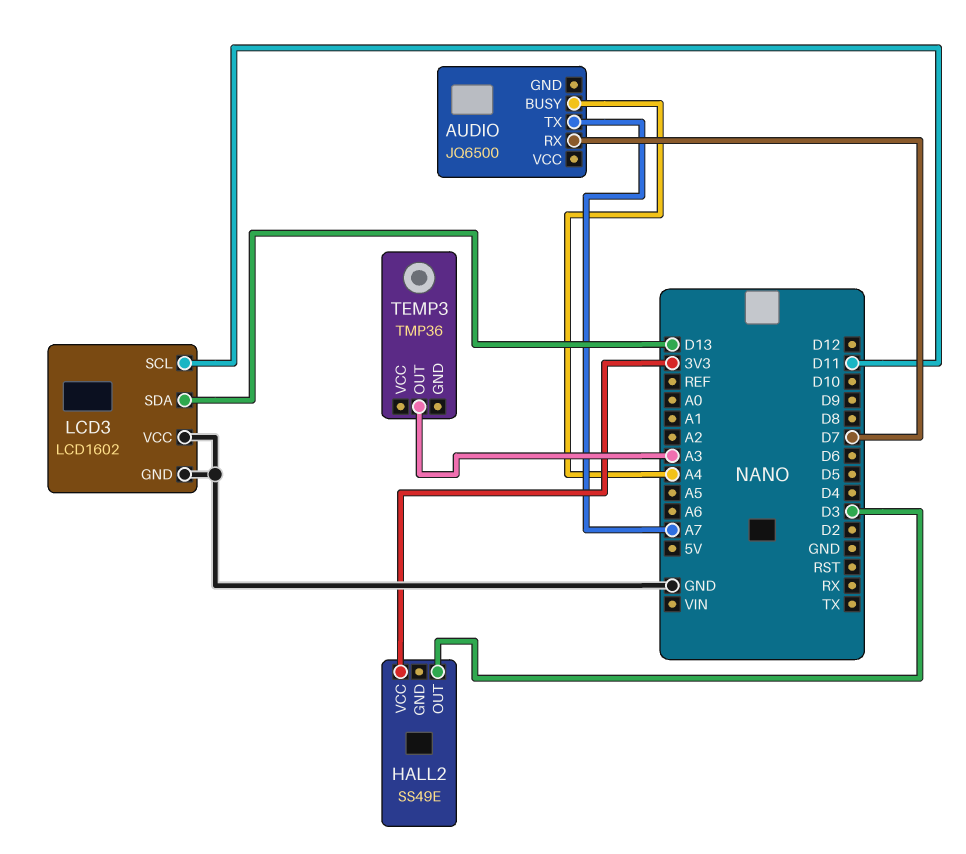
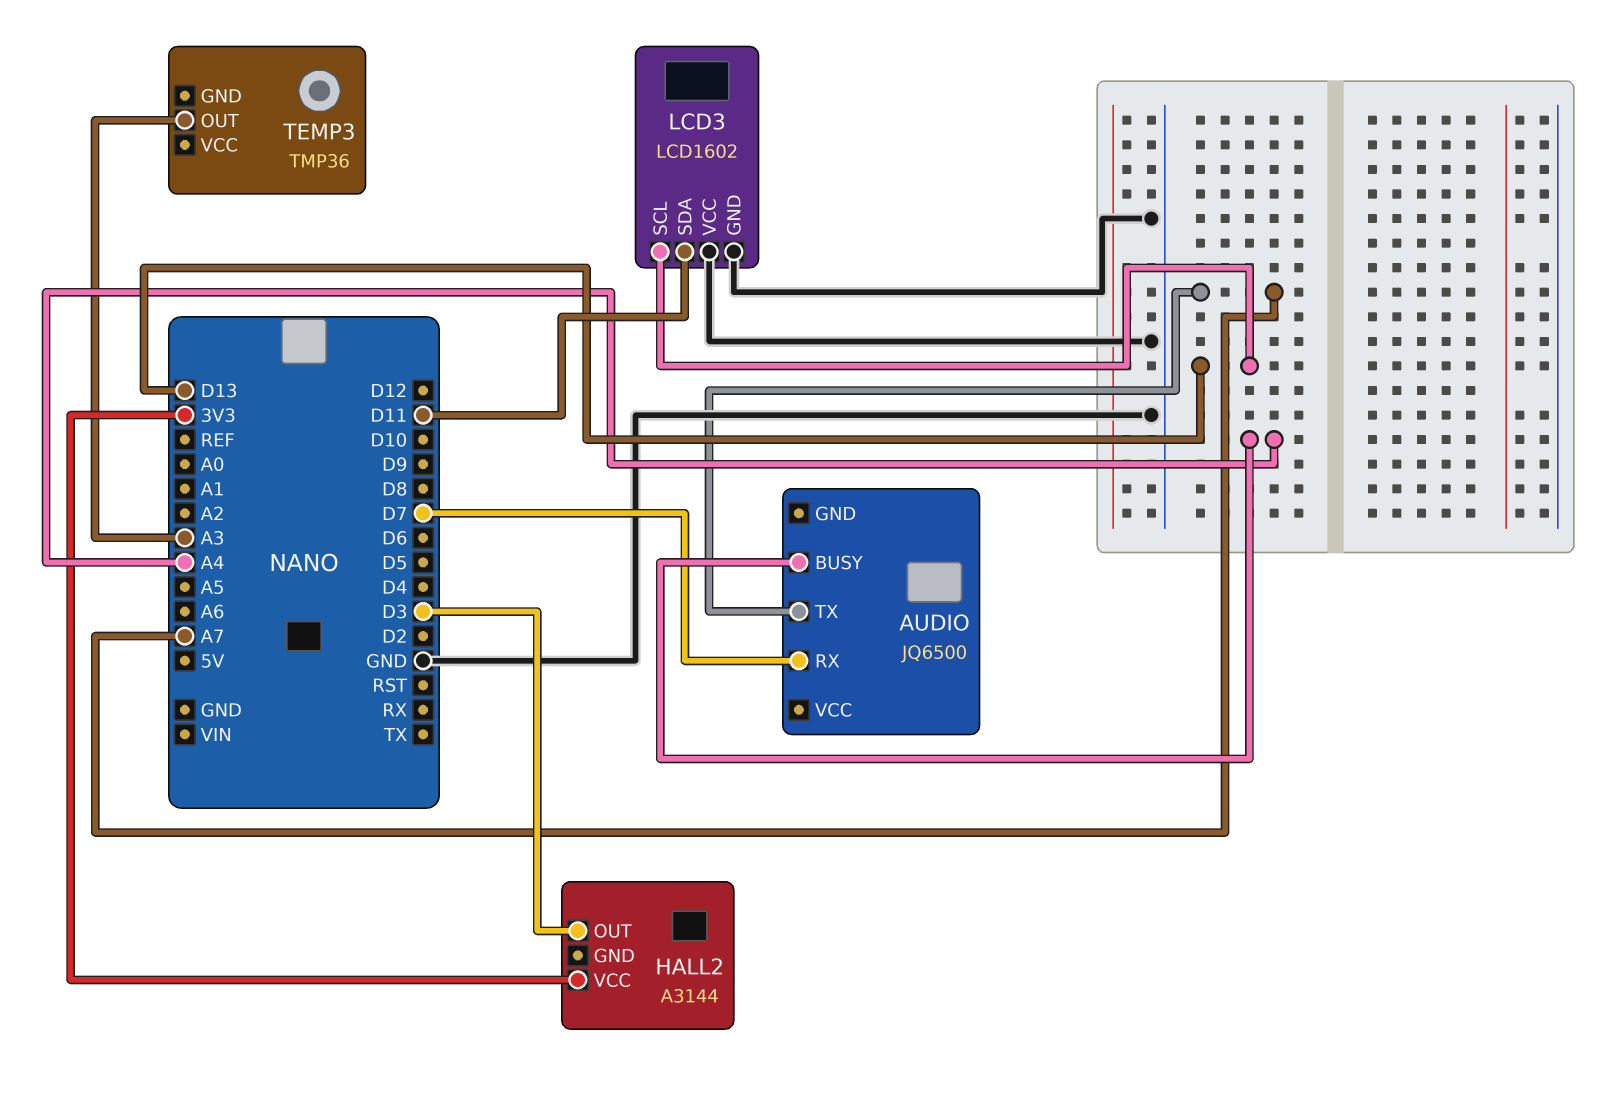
HALL2: SS49E -> A3144
LCD3 pin SCL: D11 -> D13
LCD3 pin SDA: D13 -> D11

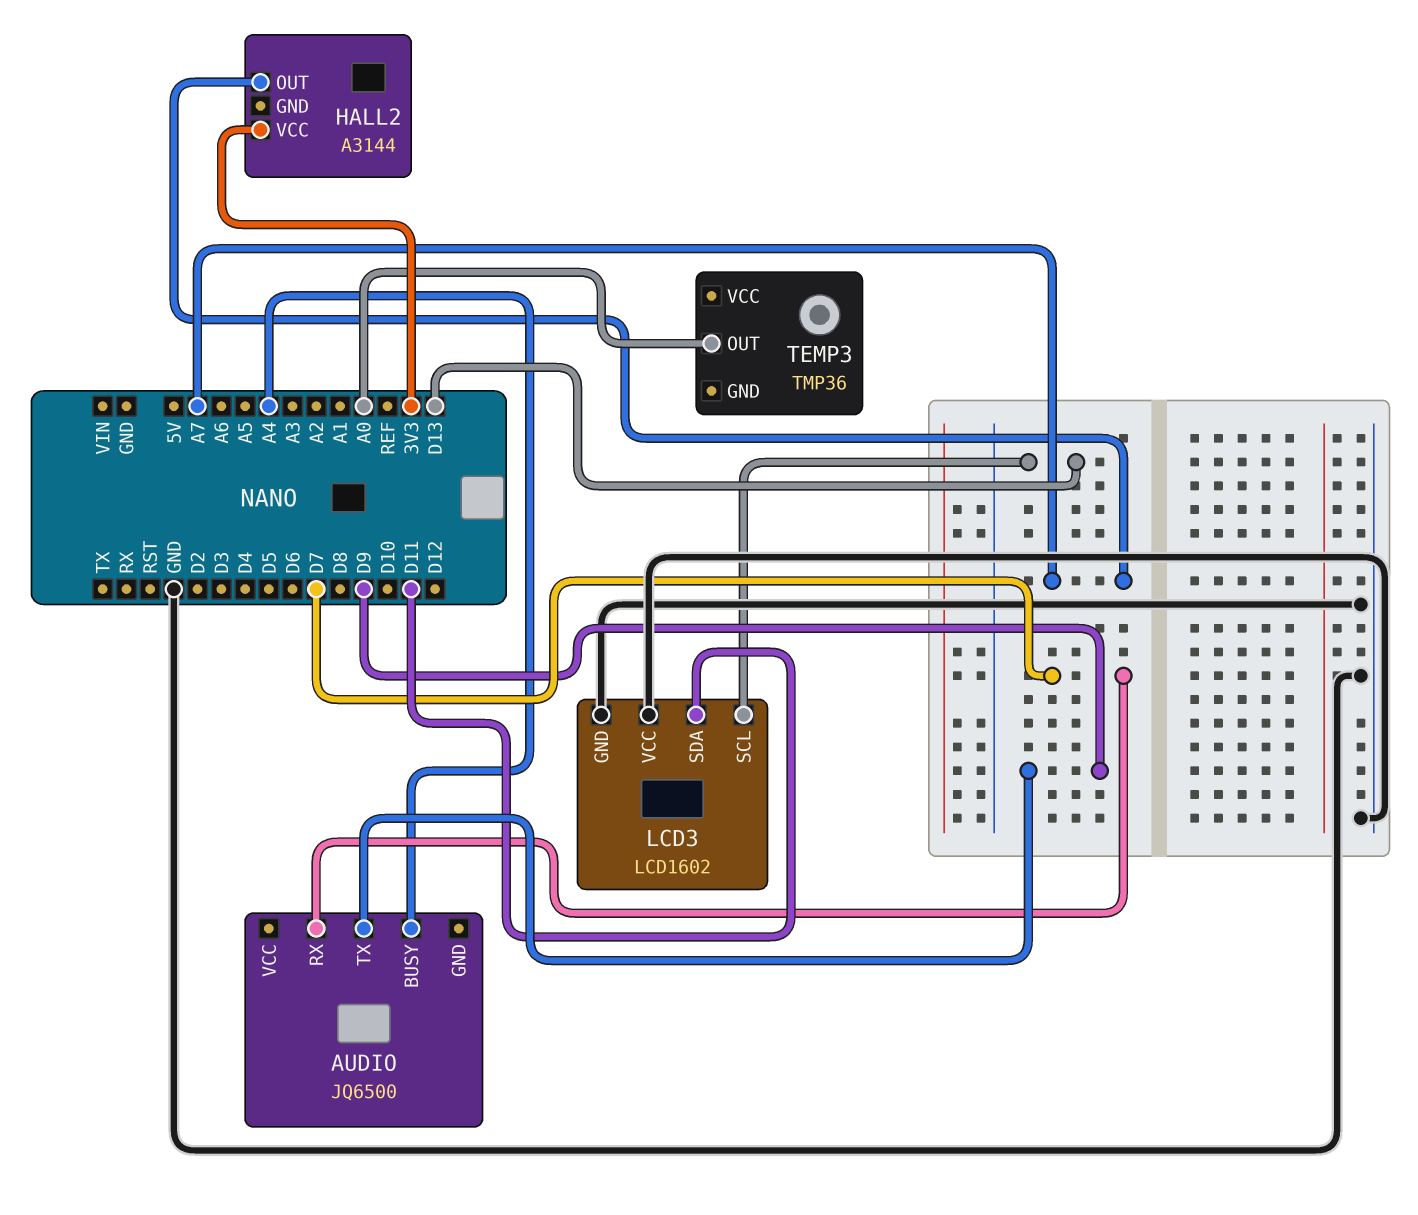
AUDIO pin TX: A7 -> D9
HALL2 pin OUT: D3 -> A7
TEMP3 pin OUT: A3 -> A0

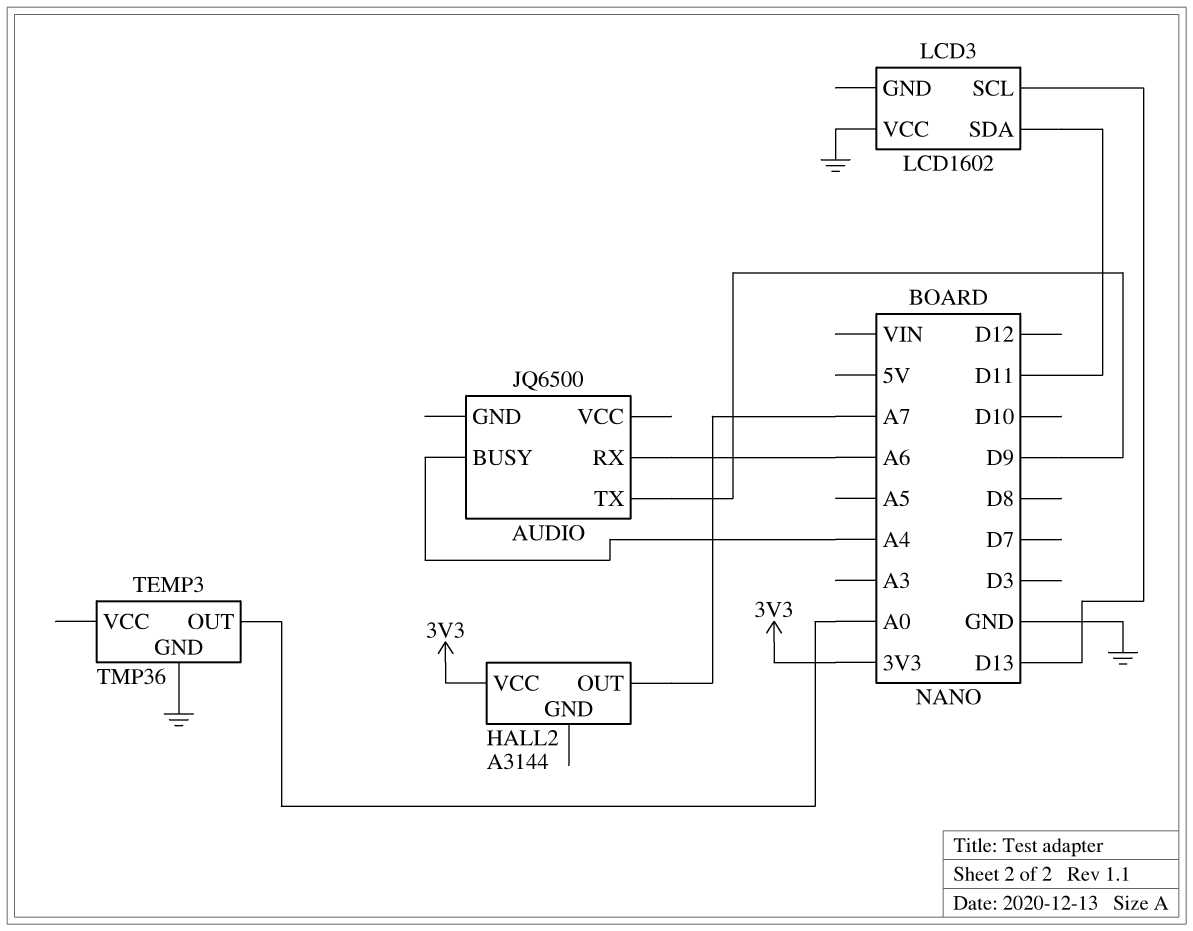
AUDIO pin RX: D7 -> A6
LCD3 pin GND: GND -> none
TEMP3 pin GND: none -> GND

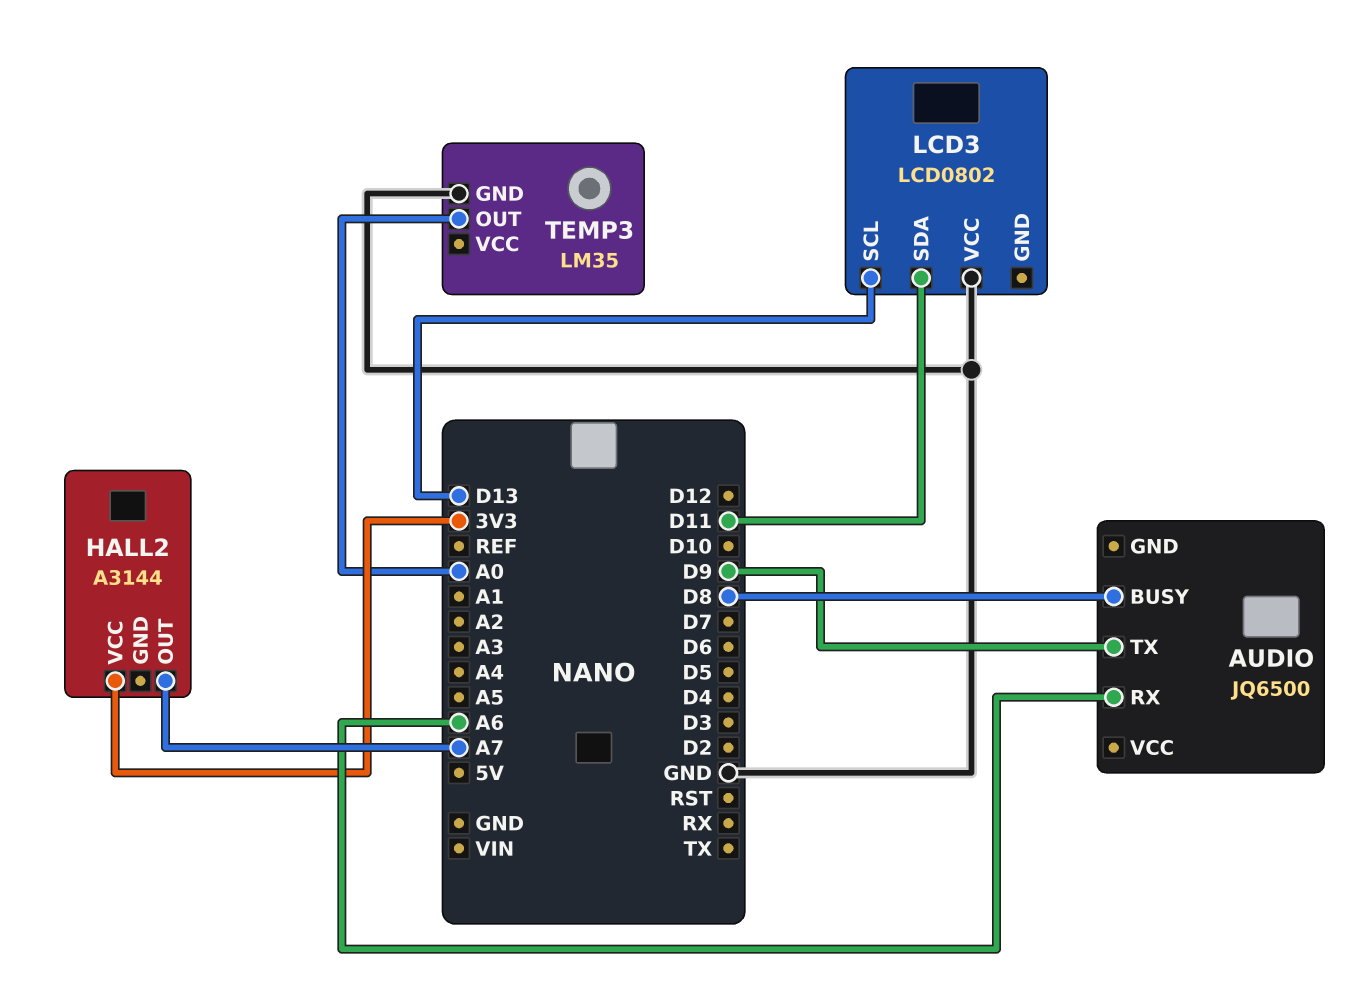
AUDIO pin BUSY: A4 -> D8
LCD3: LCD1602 -> LCD0802
TEMP3: TMP36 -> LM35

